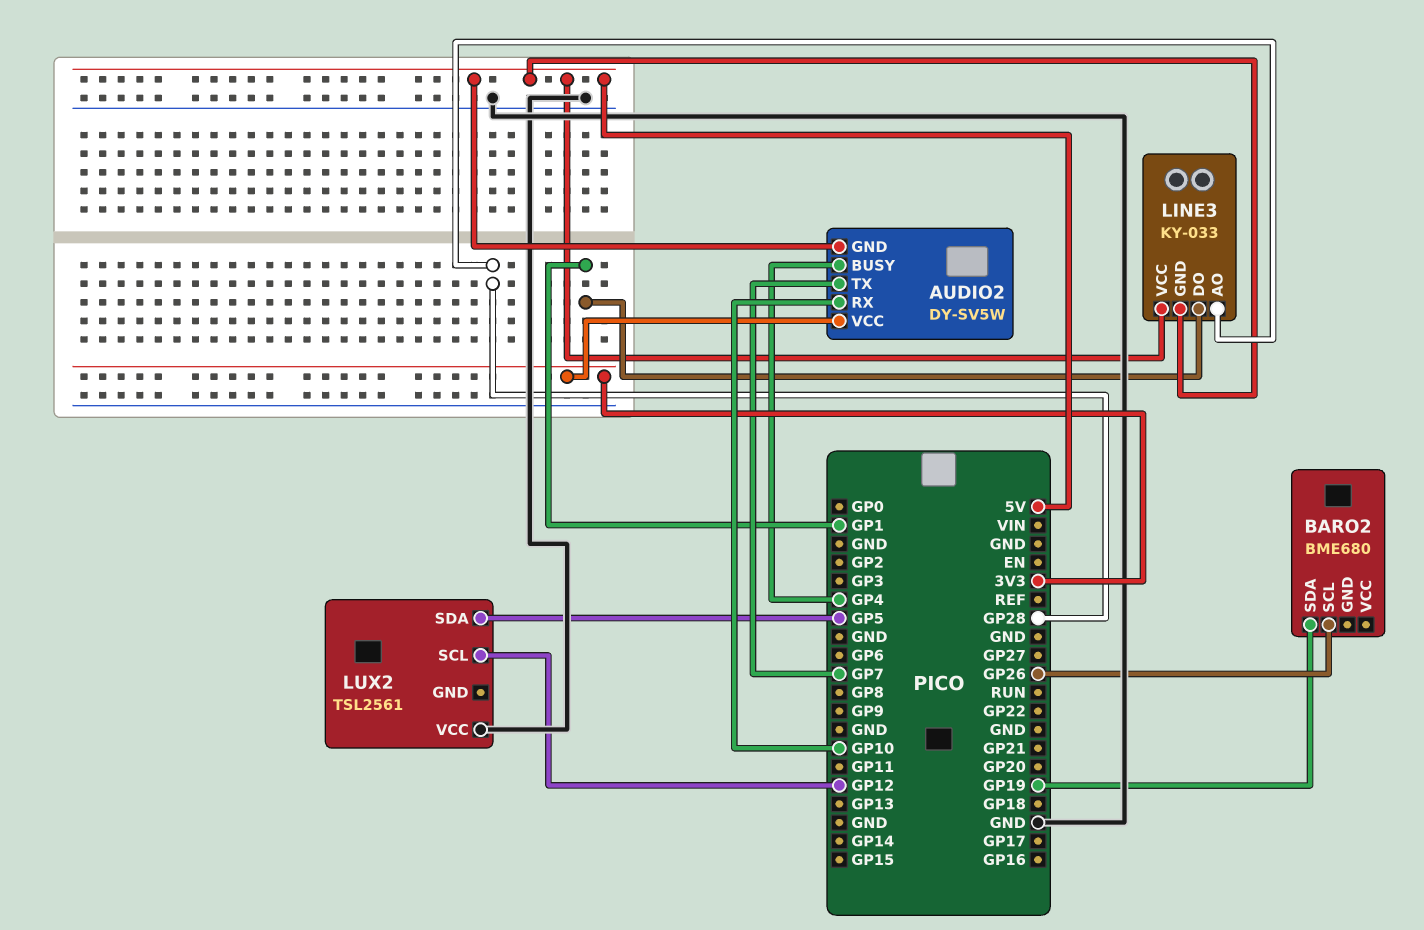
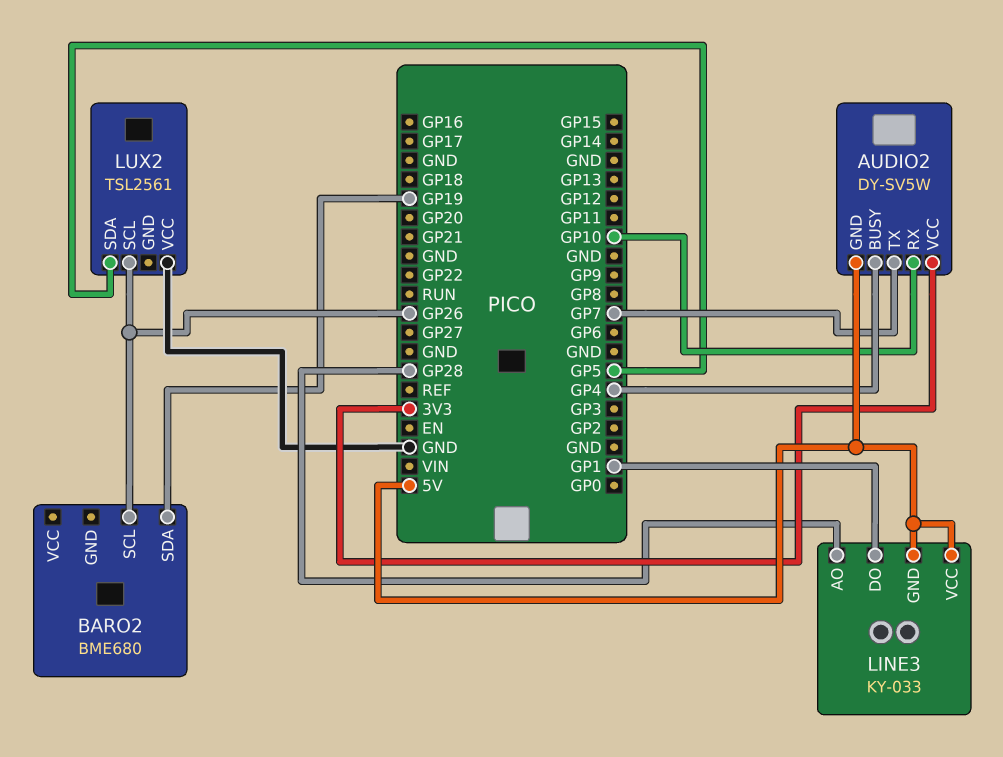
LUX2 pin SCL: GP12 -> GP26

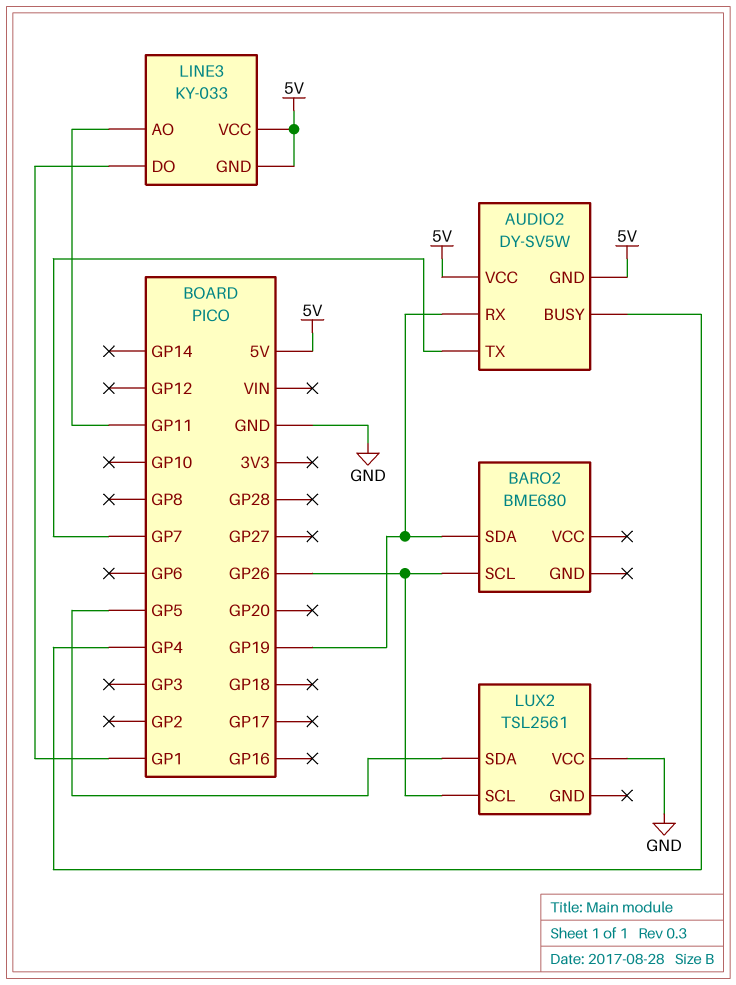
AUDIO2 pin RX: GP10 -> GP19
AUDIO2 pin VCC: 3V3 -> 5V
LINE3 pin AO: GP28 -> GP11

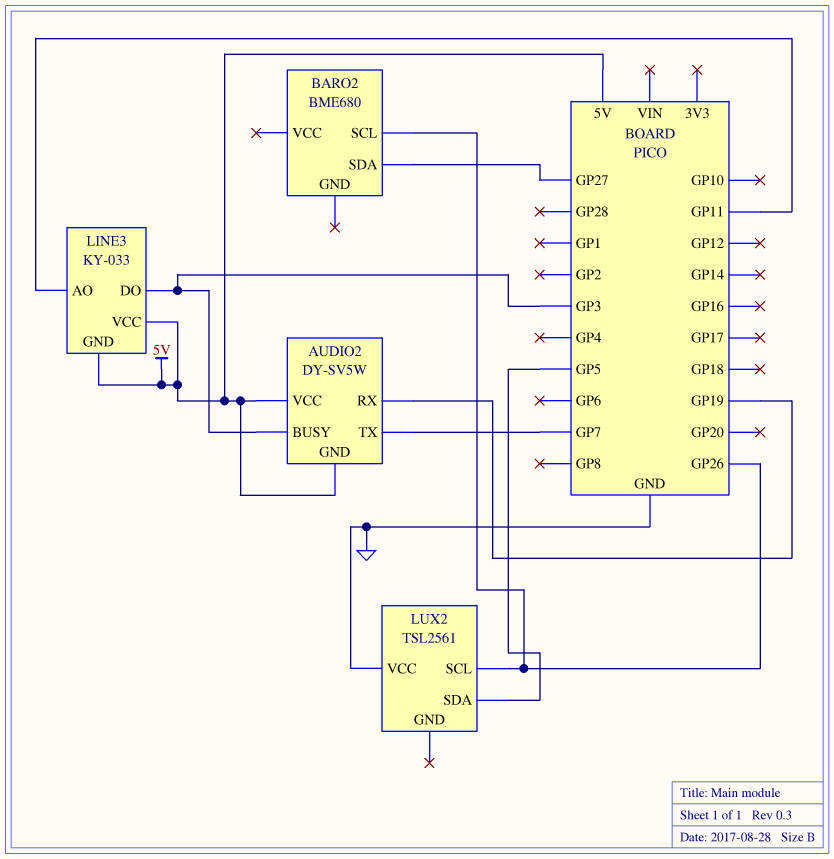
AUDIO2 pin BUSY: GP4 -> GP3
BARO2 pin SDA: GP19 -> GP27
LINE3 pin DO: GP1 -> GP3

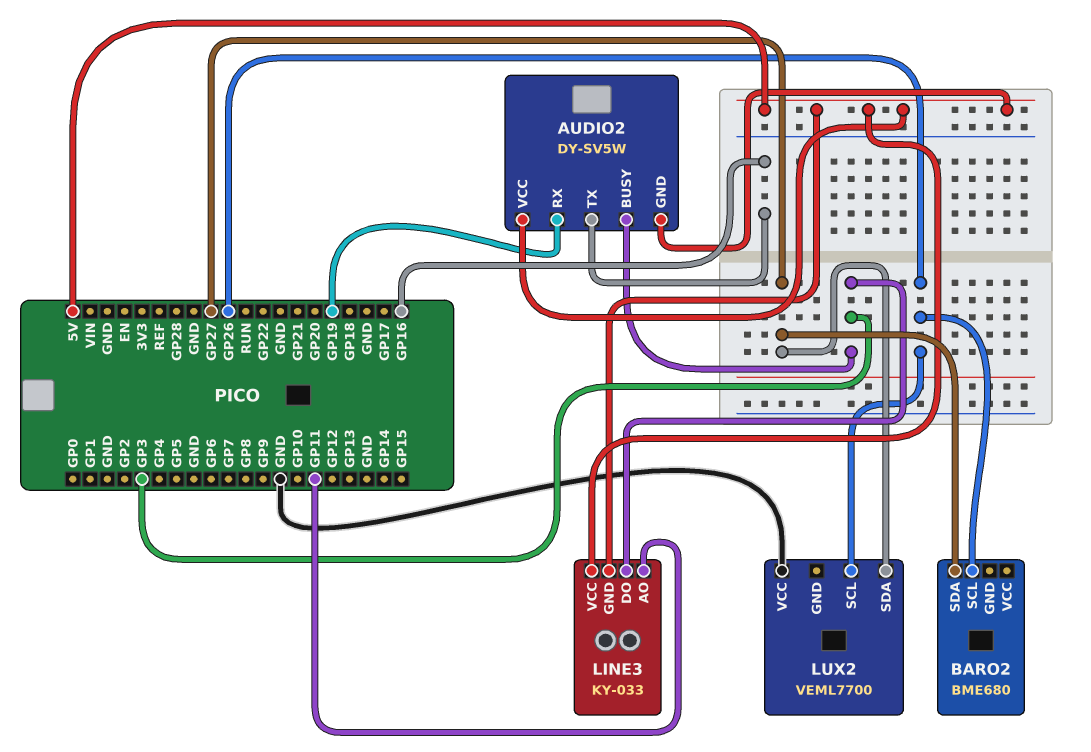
AUDIO2 pin TX: GP7 -> GP16
LUX2: TSL2561 -> VEML7700
LUX2 pin SDA: GP5 -> GP27

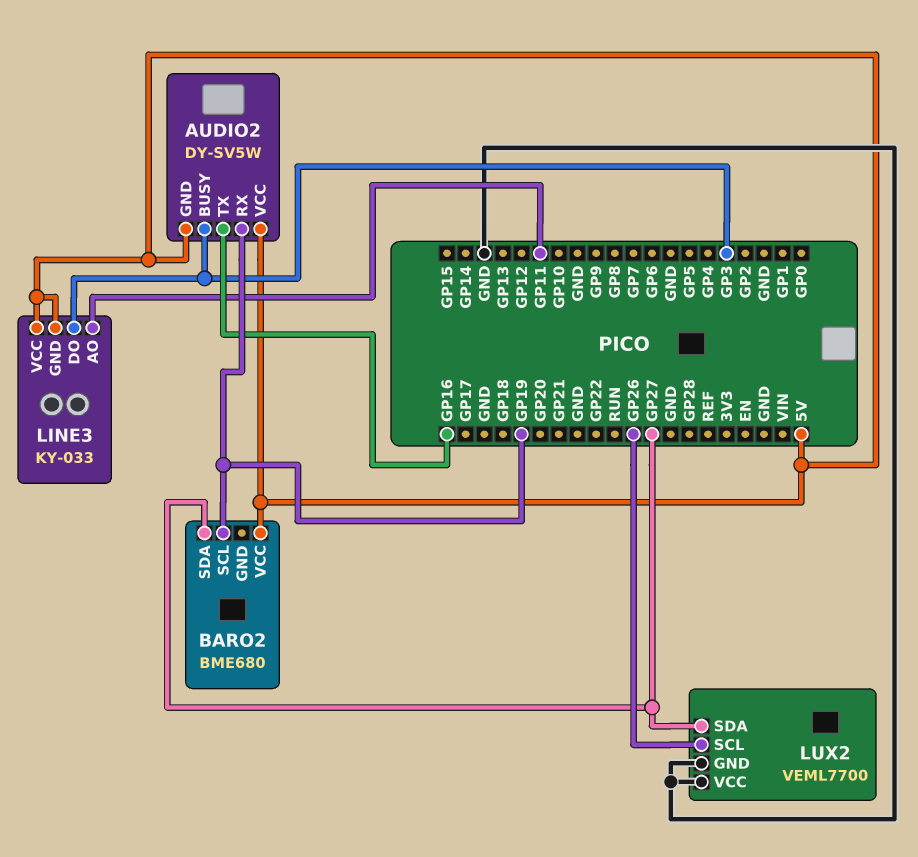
BARO2 pin SCL: GP26 -> GP19
BARO2 pin VCC: none -> 5V
LUX2 pin GND: none -> GND

